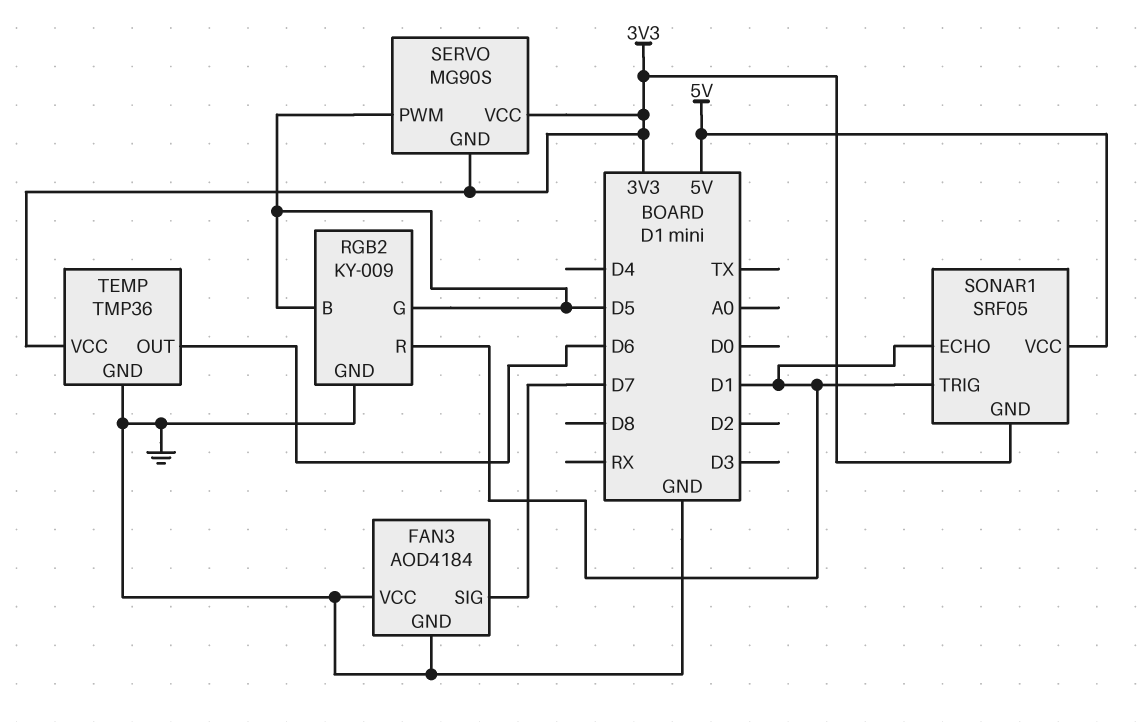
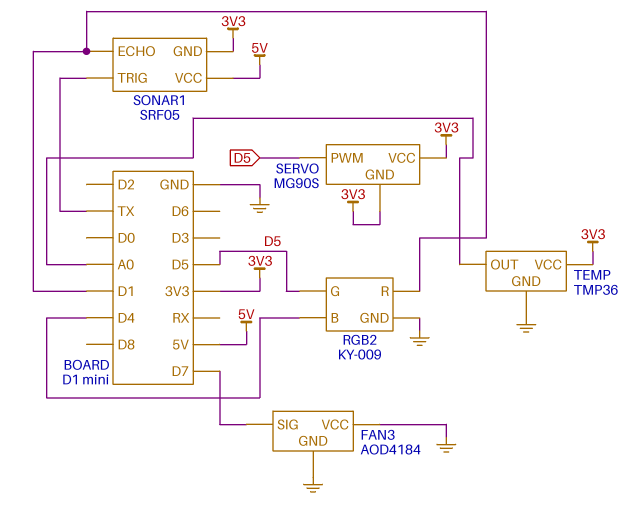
RGB2 pin B: D5 -> D4
SONAR1 pin TRIG: D1 -> TX
TEMP pin OUT: D6 -> A0

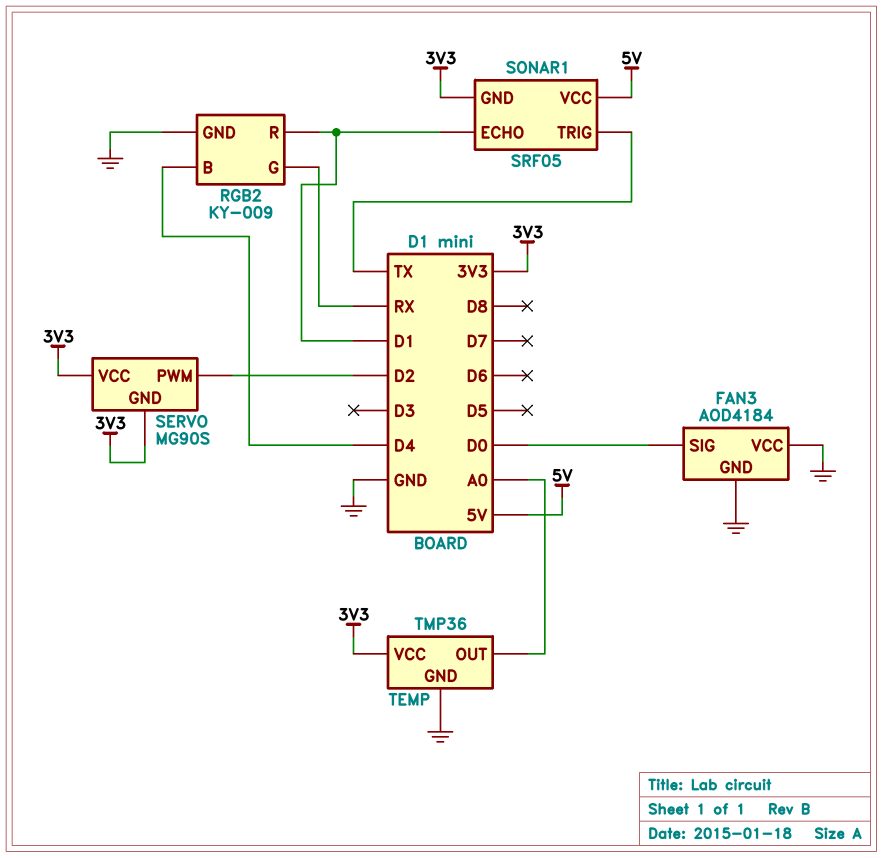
FAN3 pin SIG: D7 -> D0
RGB2 pin G: D5 -> RX
SERVO pin PWM: D5 -> D2

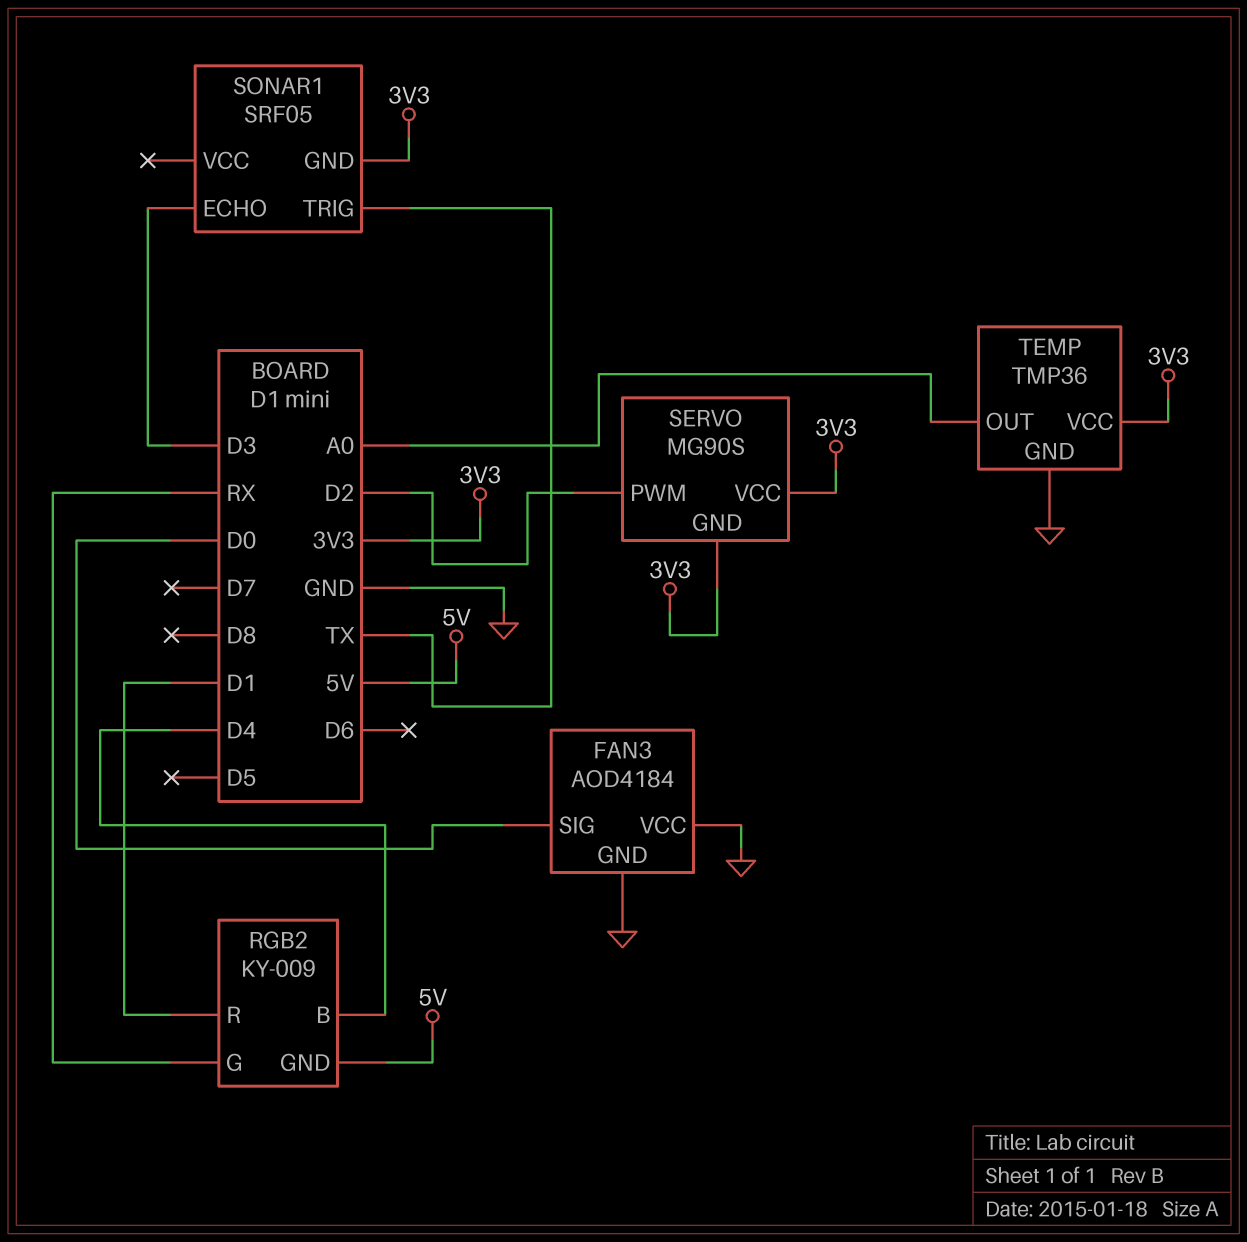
RGB2 pin GND: GND -> 5V
SONAR1 pin ECHO: D1 -> D3
SONAR1 pin VCC: 5V -> none

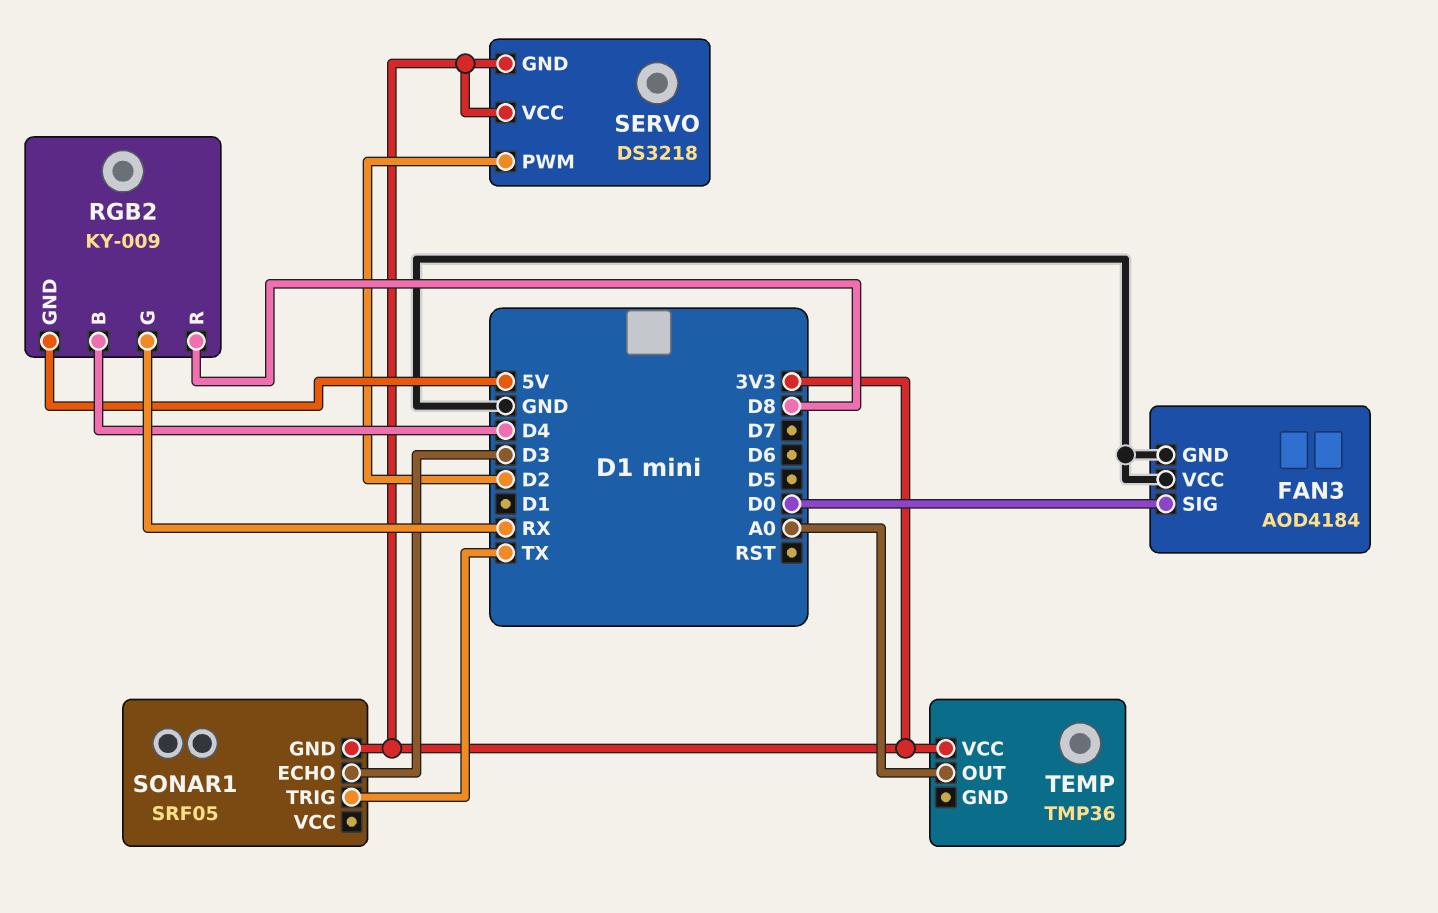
RGB2 pin R: D1 -> D8
SERVO: MG90S -> DS3218
TEMP pin GND: GND -> none

